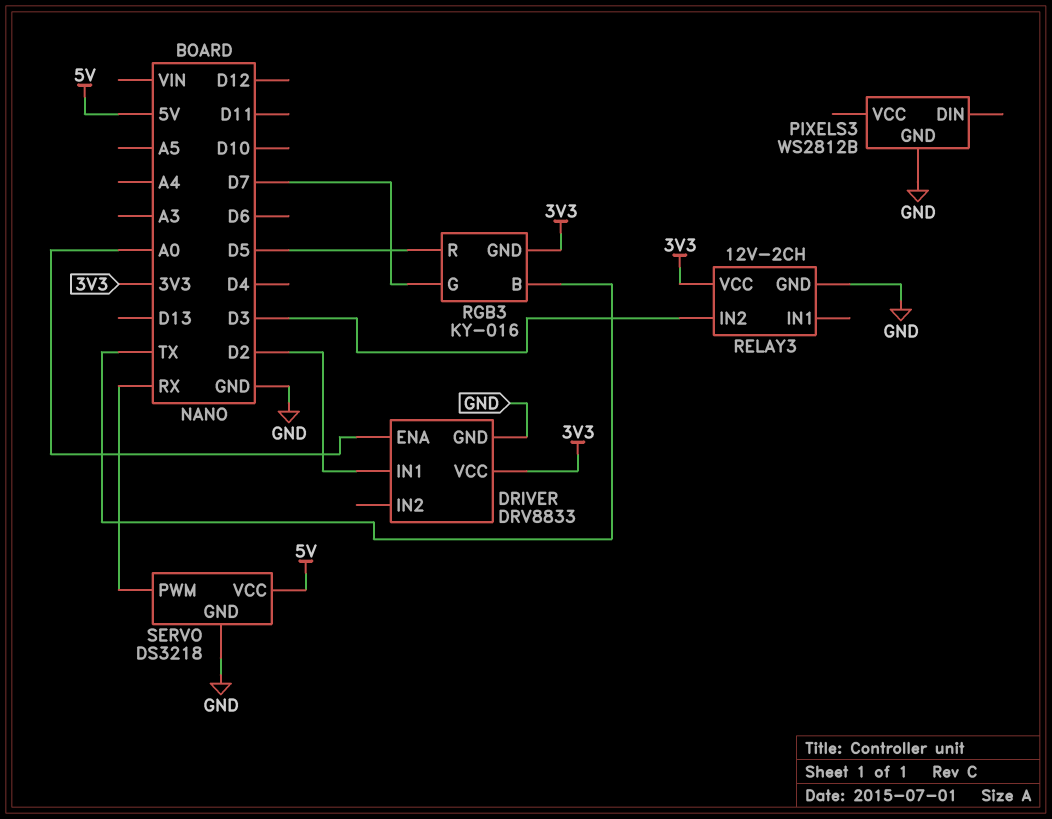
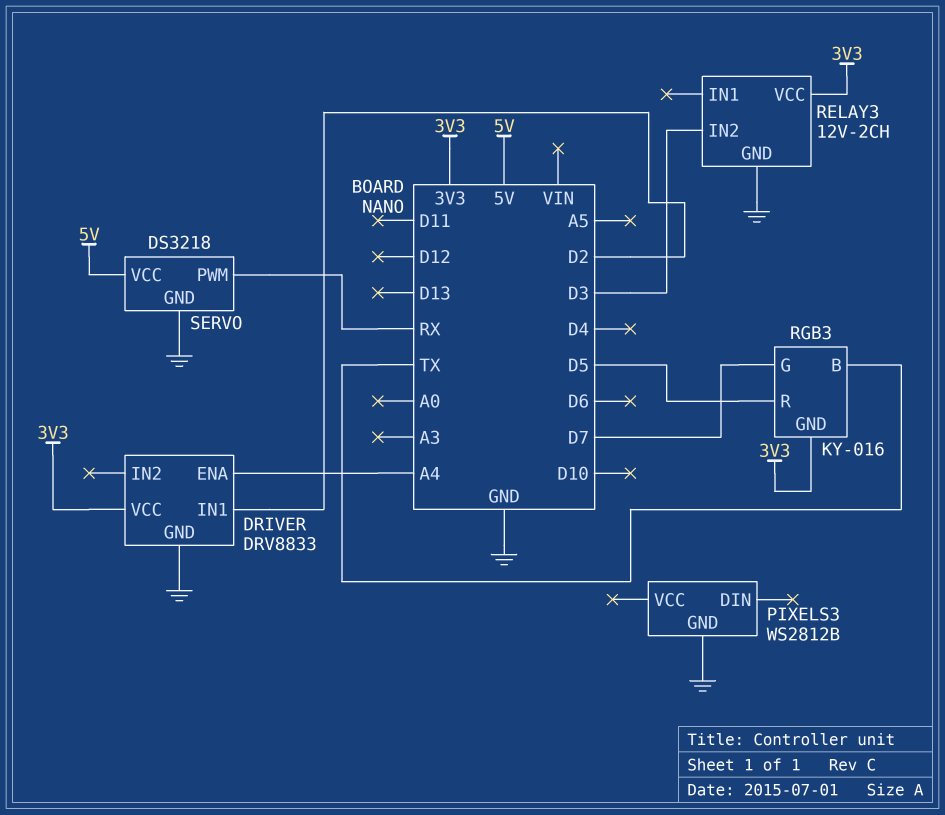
DRIVER pin ENA: A0 -> A4

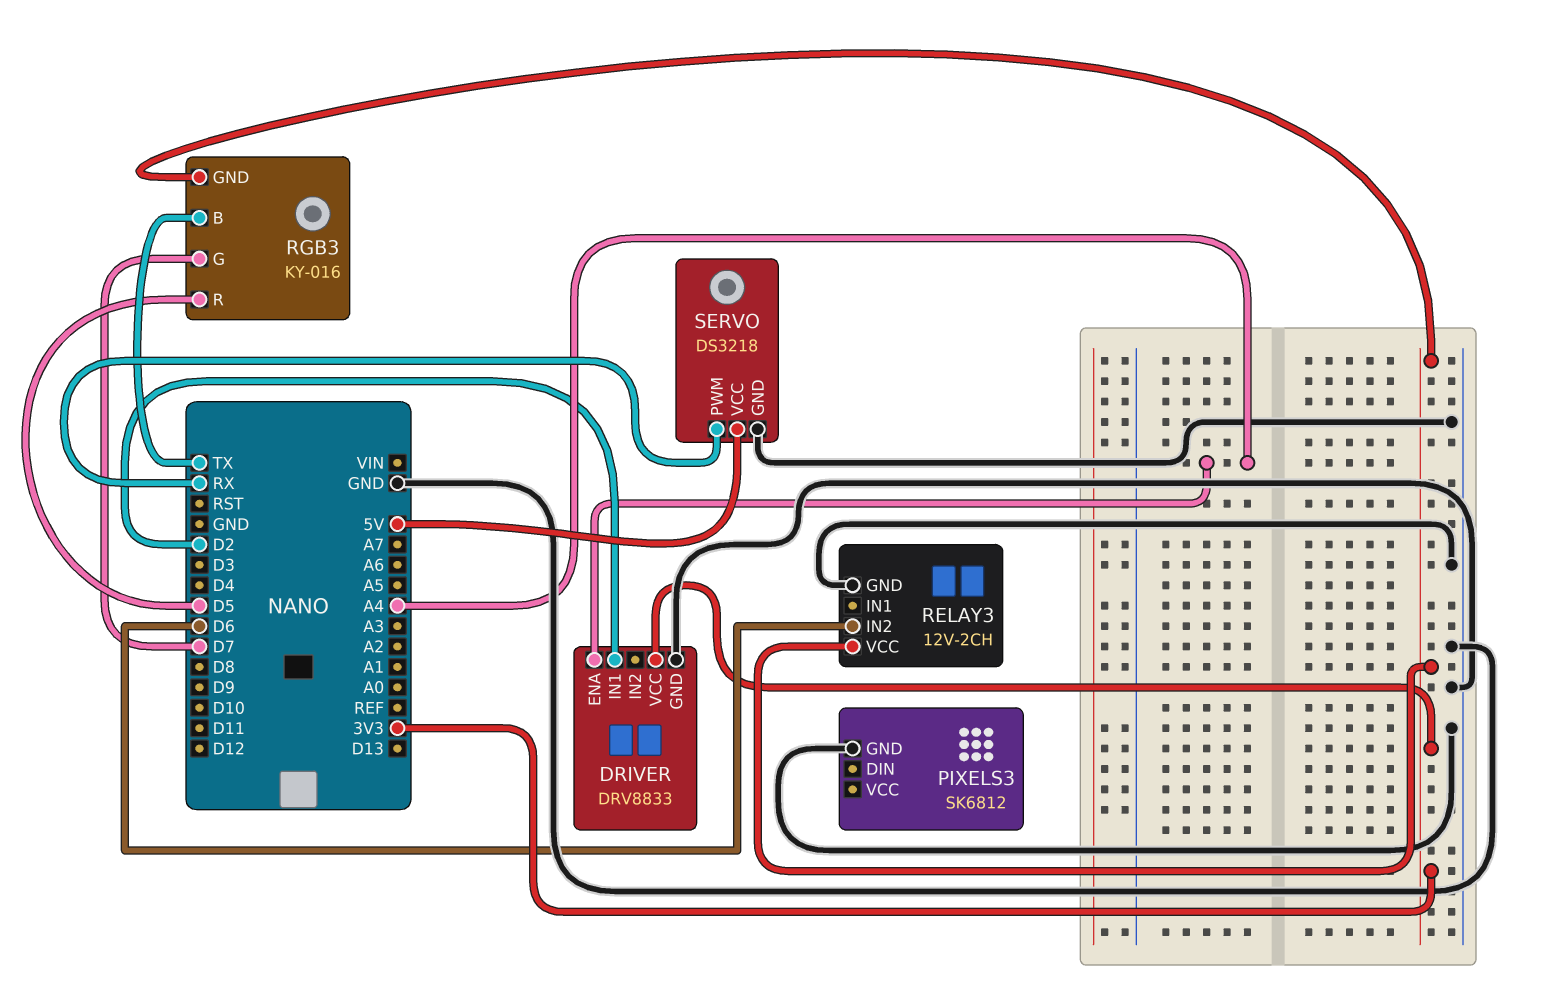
PIXELS3: WS2812B -> SK6812
RELAY3 pin IN2: D3 -> D6

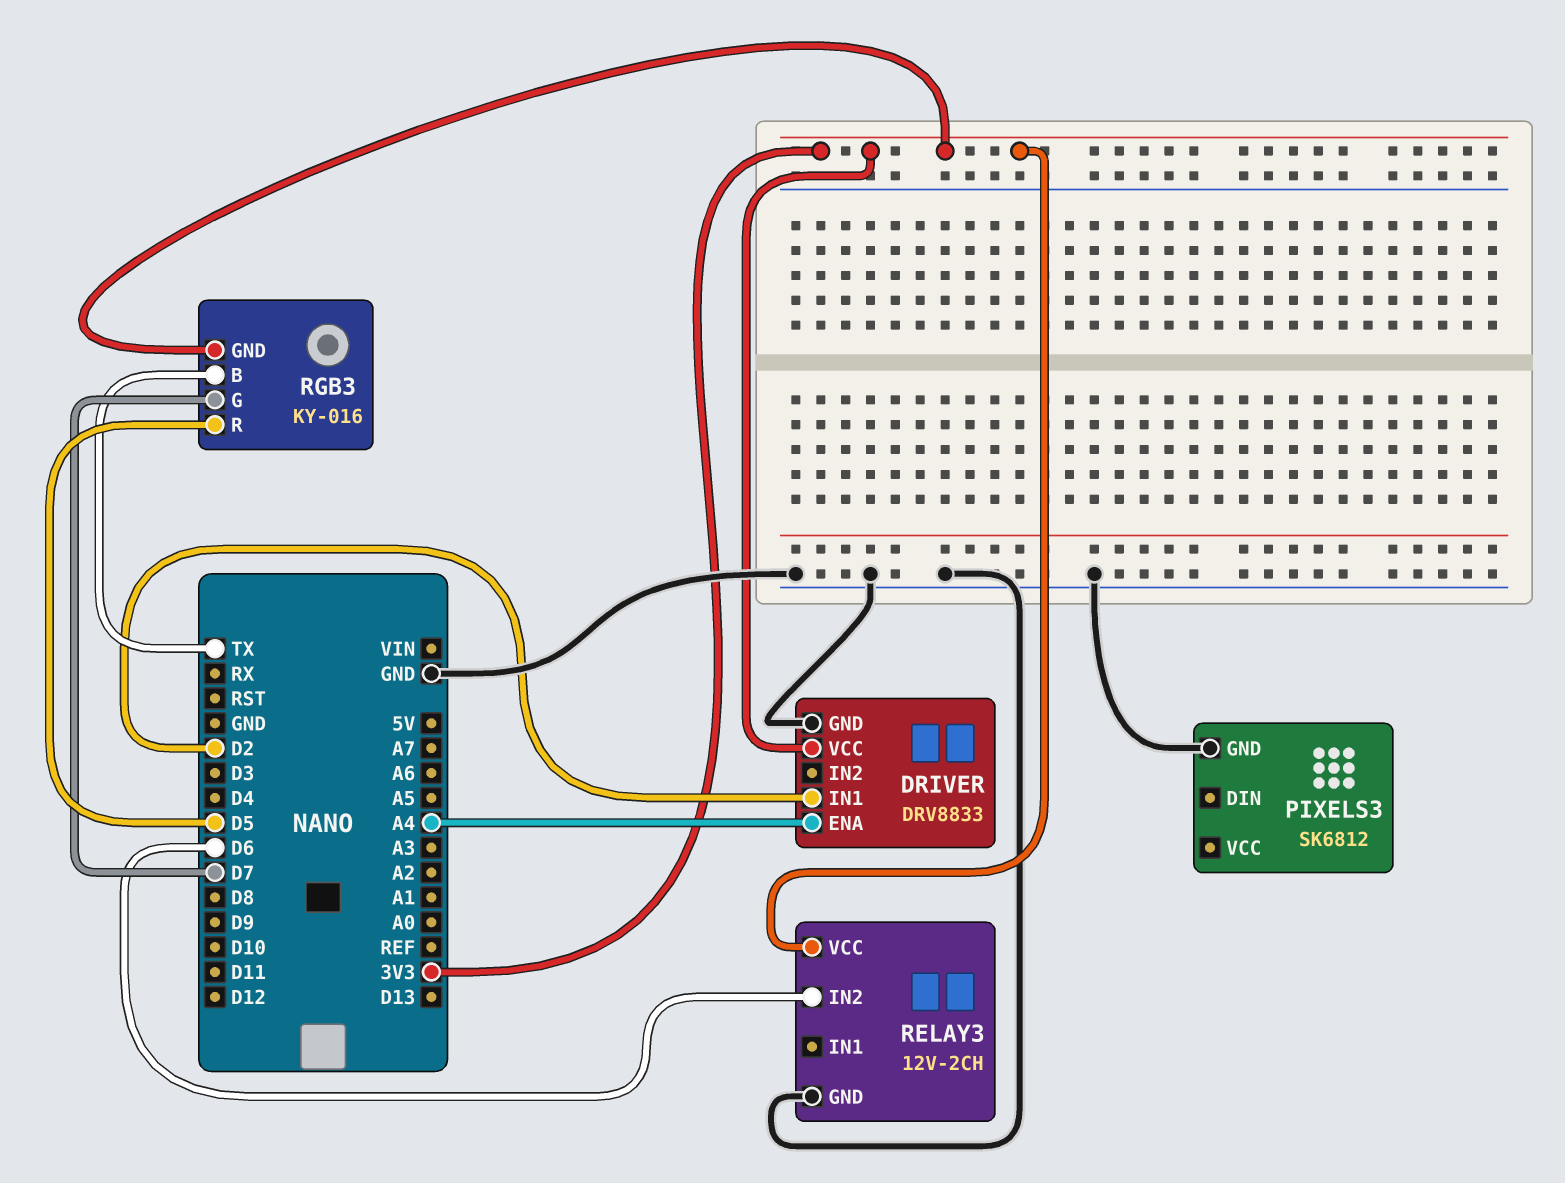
SERVO: DS3218 -> none
SERVO pin GND: GND -> none
SERVO pin PWM: RX -> none
SERVO pin VCC: 5V -> none

